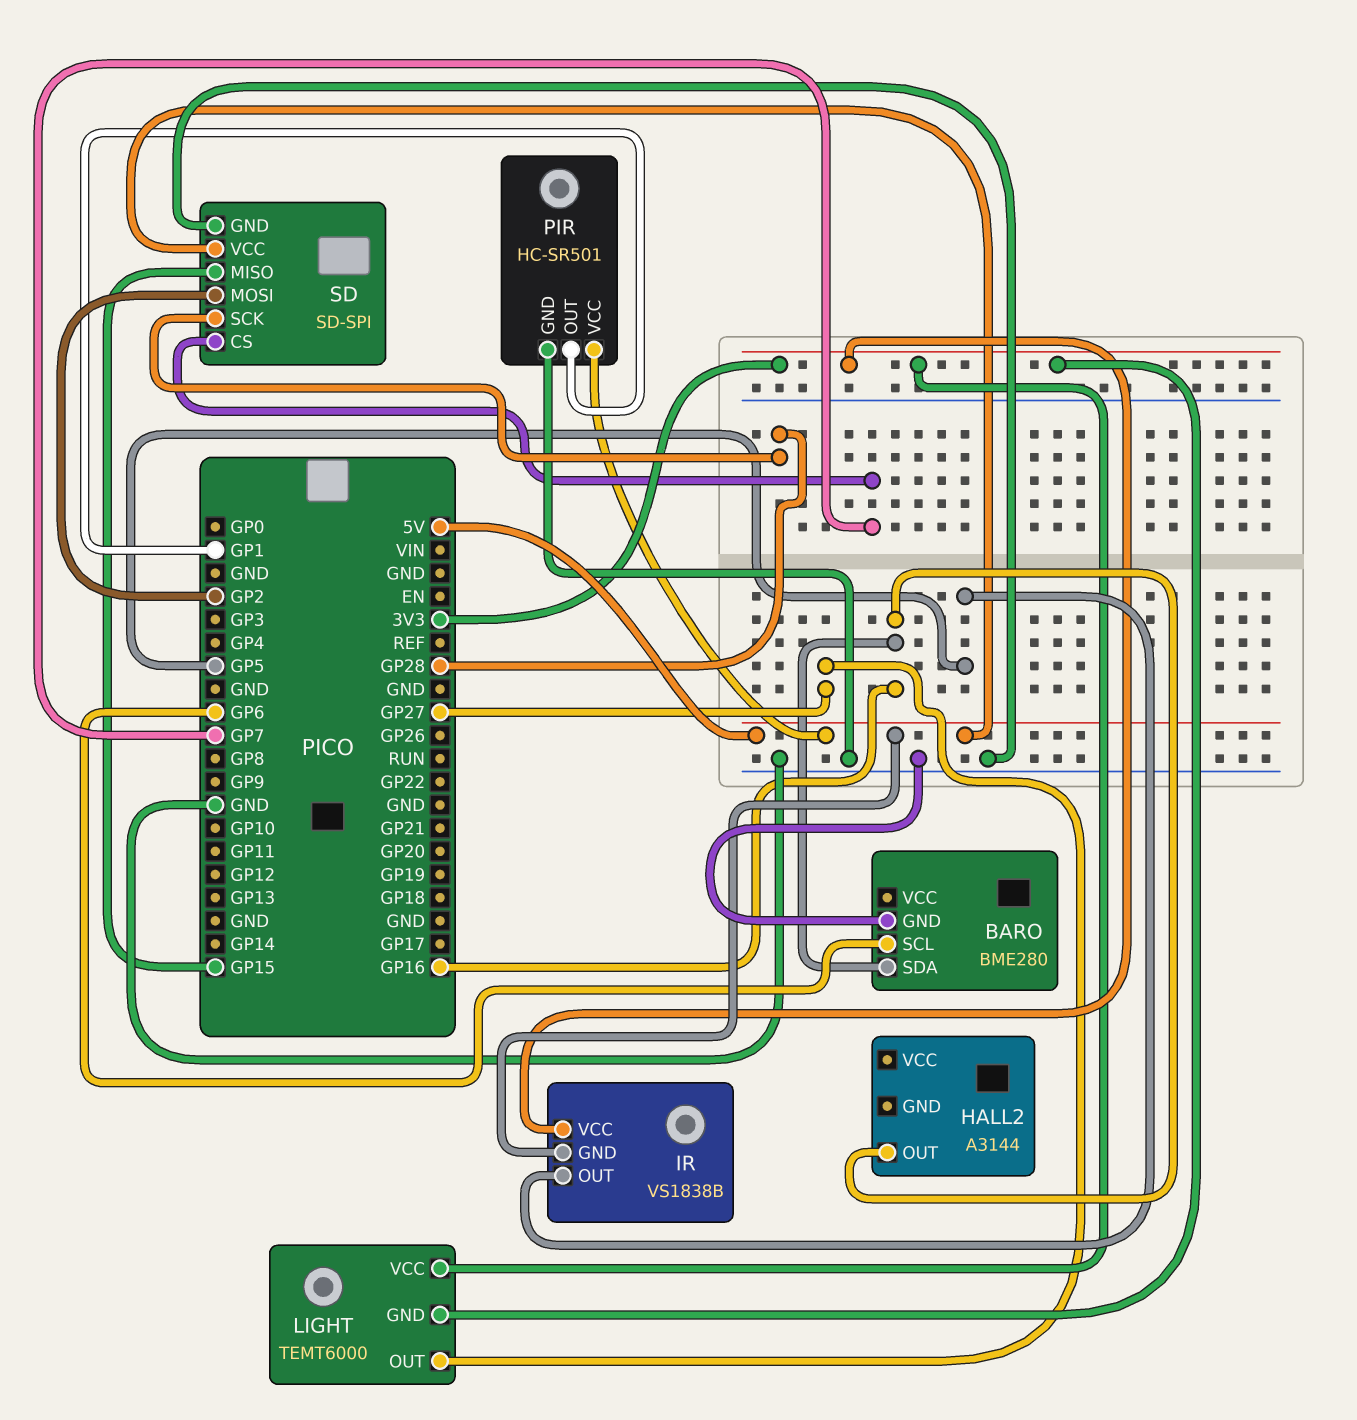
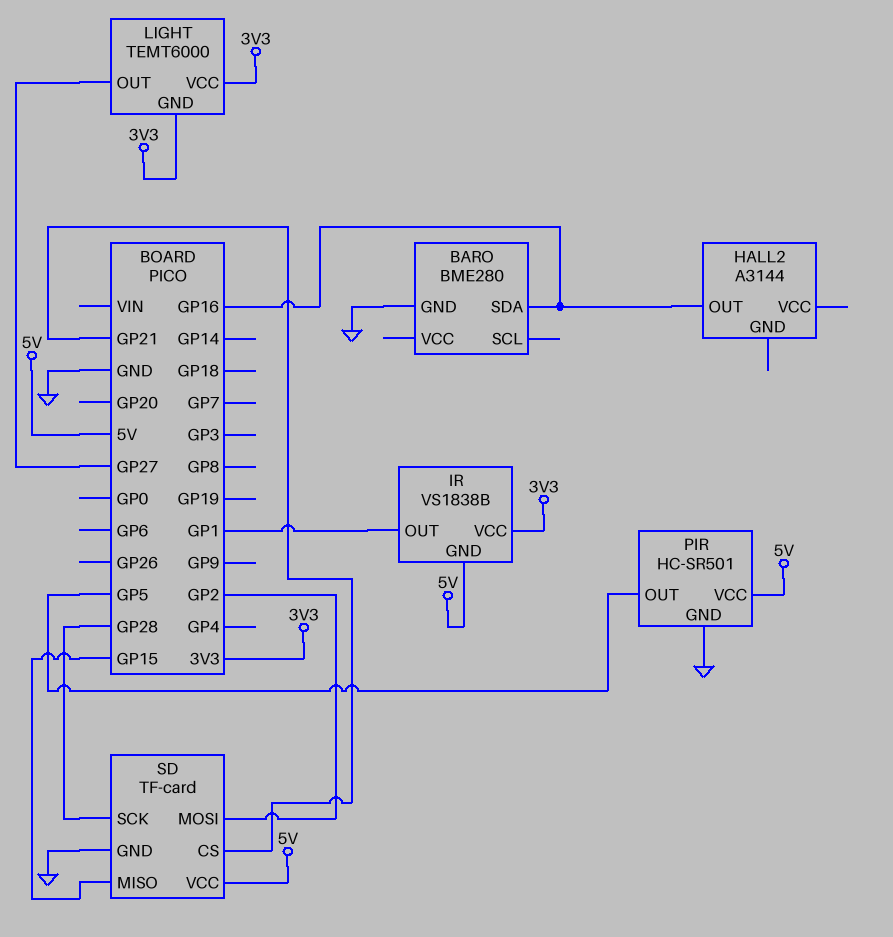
BARO pin SCL: GP6 -> none
IR pin OUT: GP5 -> GP1
PIR pin OUT: GP1 -> GP5
SD: SD-SPI -> TF-card
SD pin CS: GP7 -> GP21

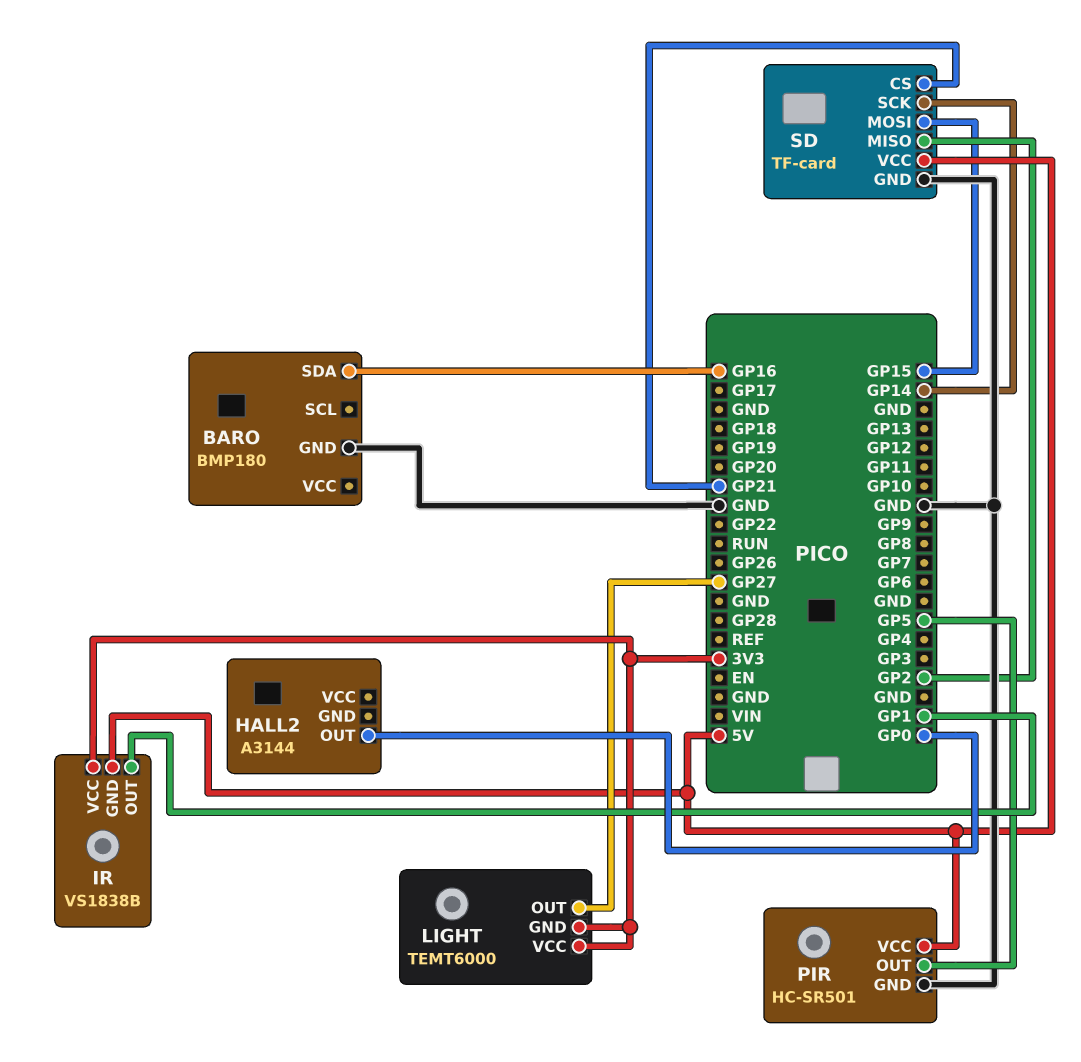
BARO: BME280 -> BMP180
HALL2 pin OUT: GP16 -> GP0
SD pin MISO: GP15 -> GP2
SD pin MOSI: GP2 -> GP15
SD pin SCK: GP28 -> GP14

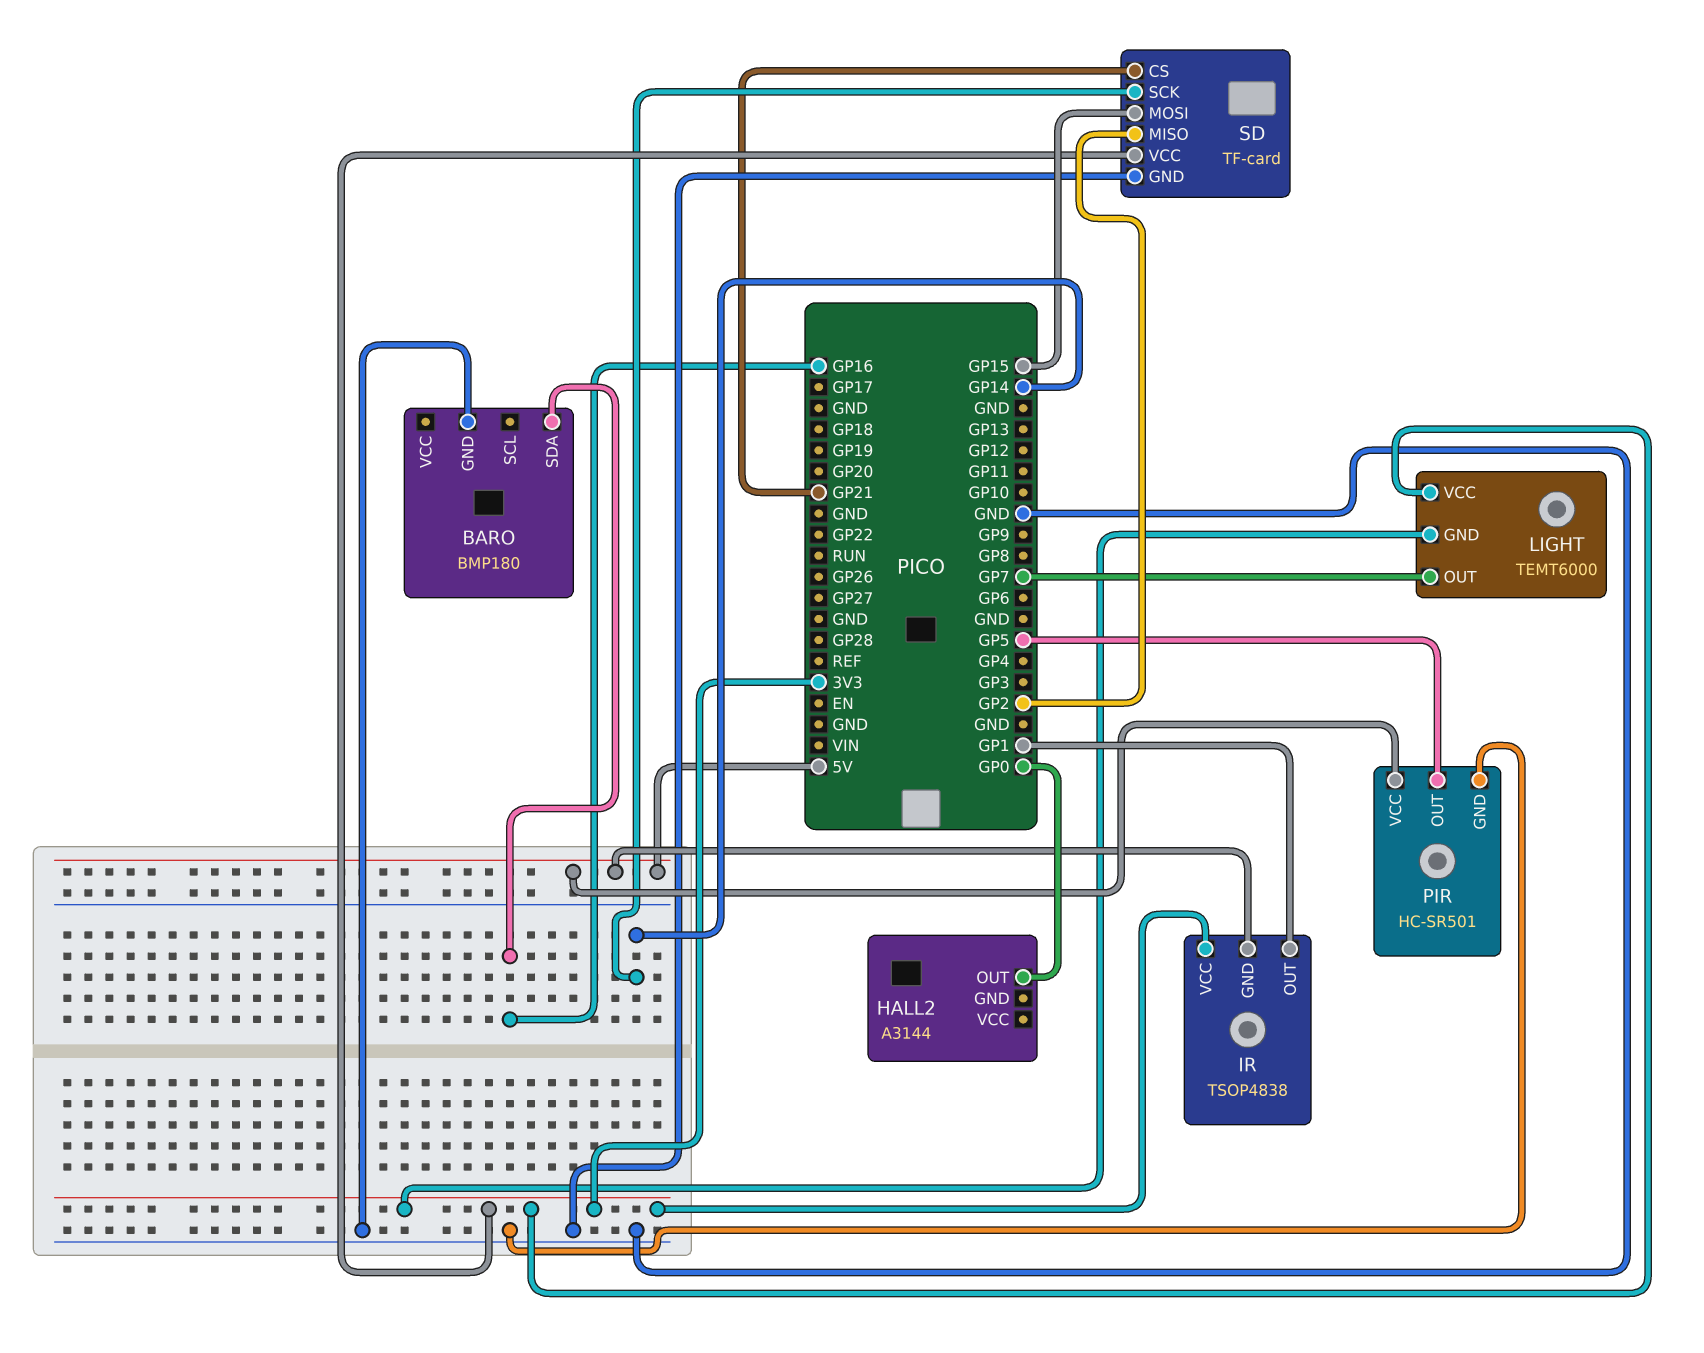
IR: VS1838B -> TSOP4838
LIGHT pin OUT: GP27 -> GP7
SD pin VCC: 5V -> 3V3

